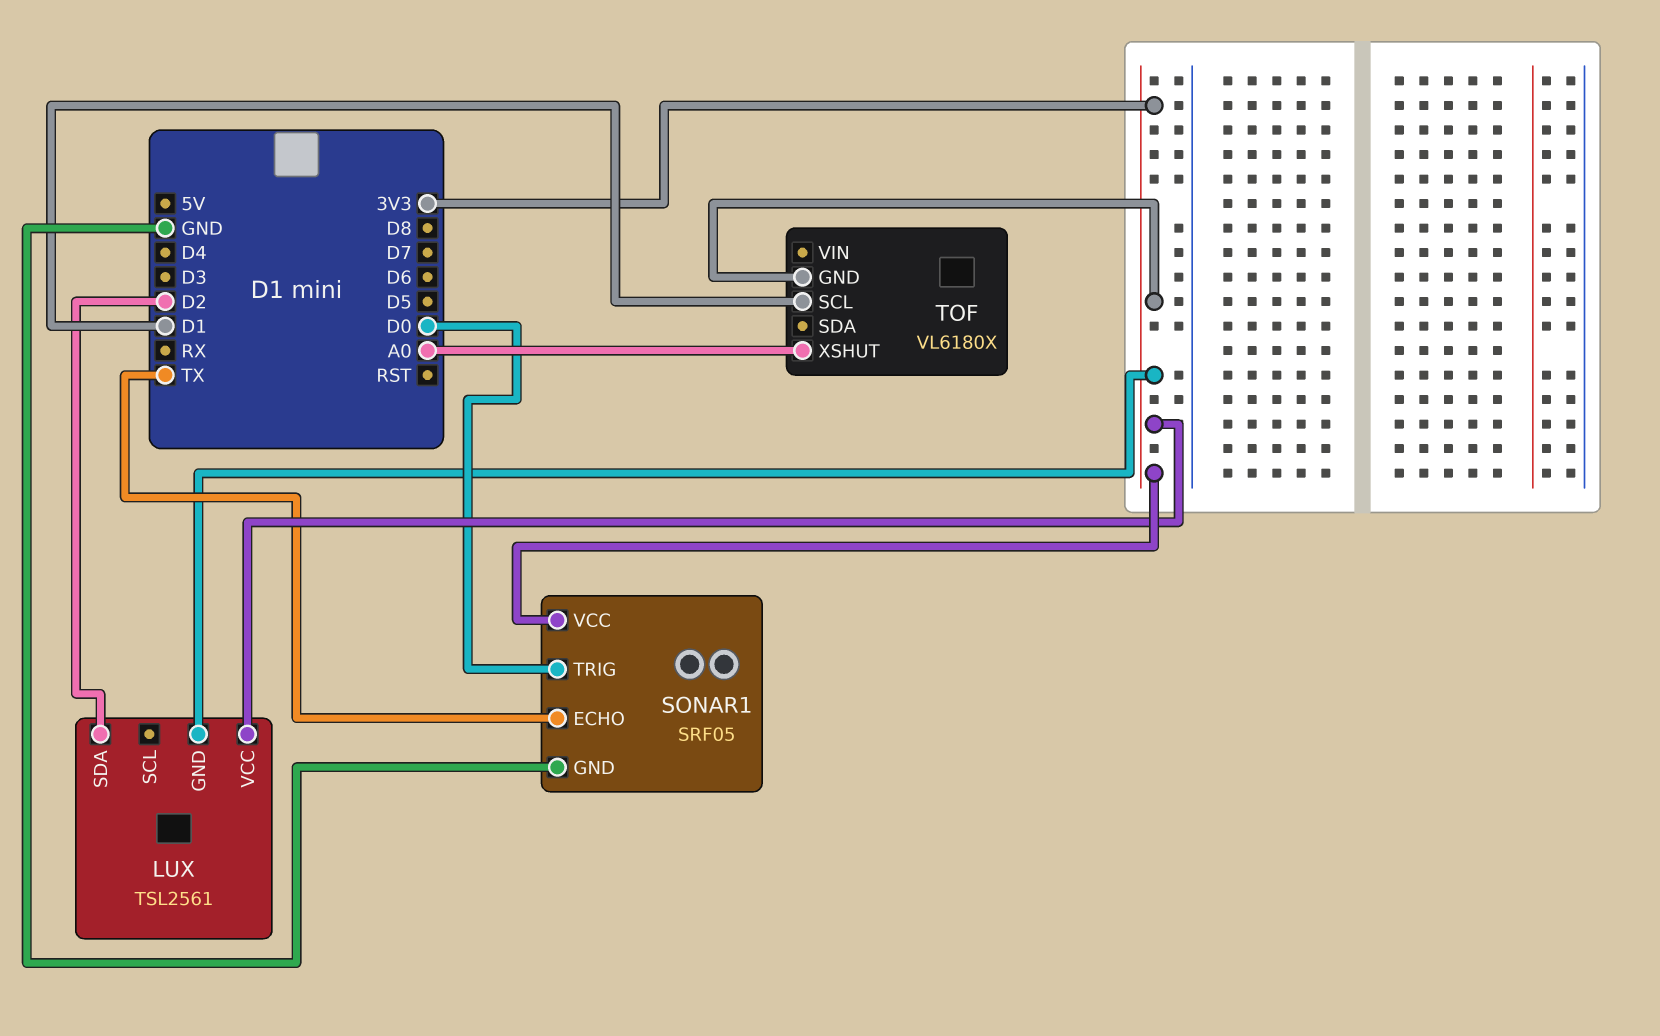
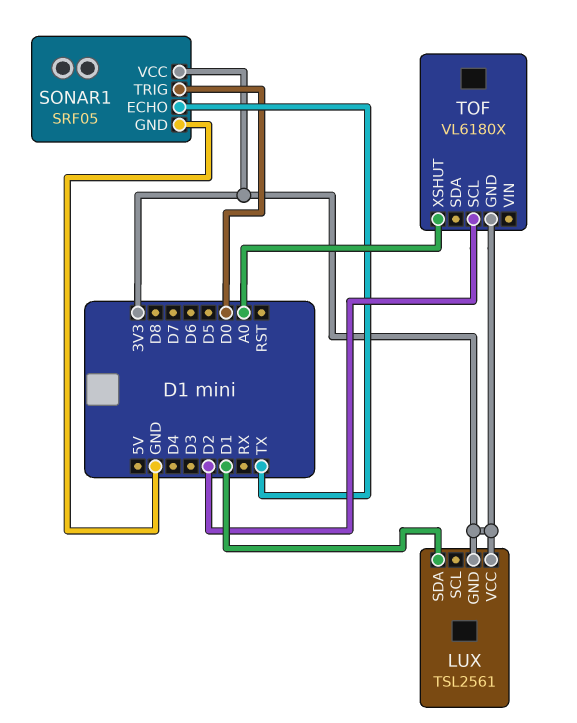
LUX pin SDA: D2 -> D1
TOF pin SCL: D1 -> D2

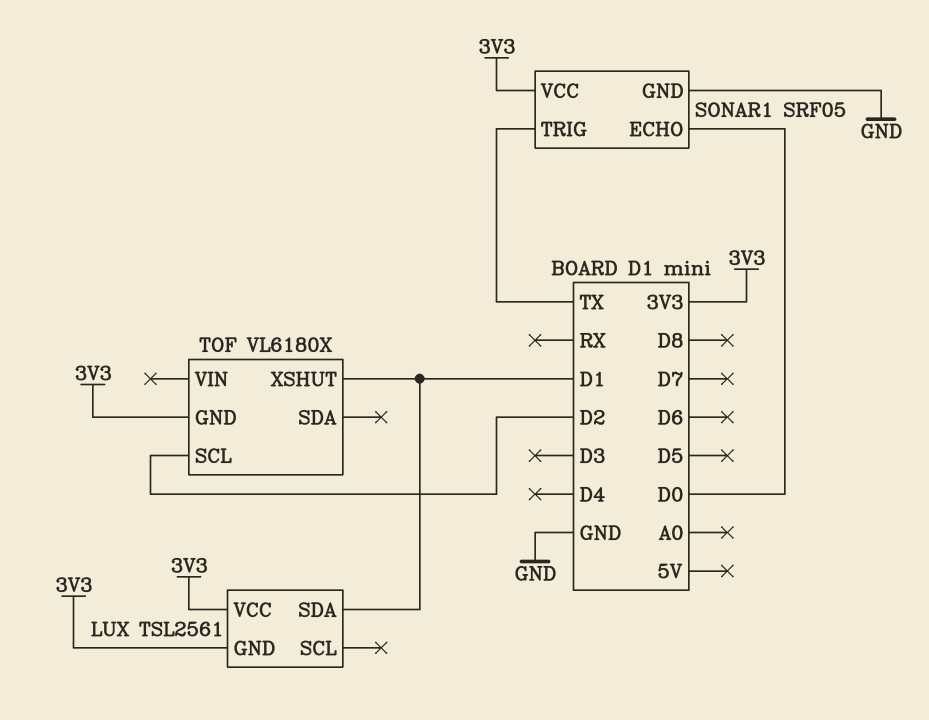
SONAR1 pin ECHO: TX -> D0
SONAR1 pin TRIG: D0 -> TX
TOF pin XSHUT: A0 -> D1

